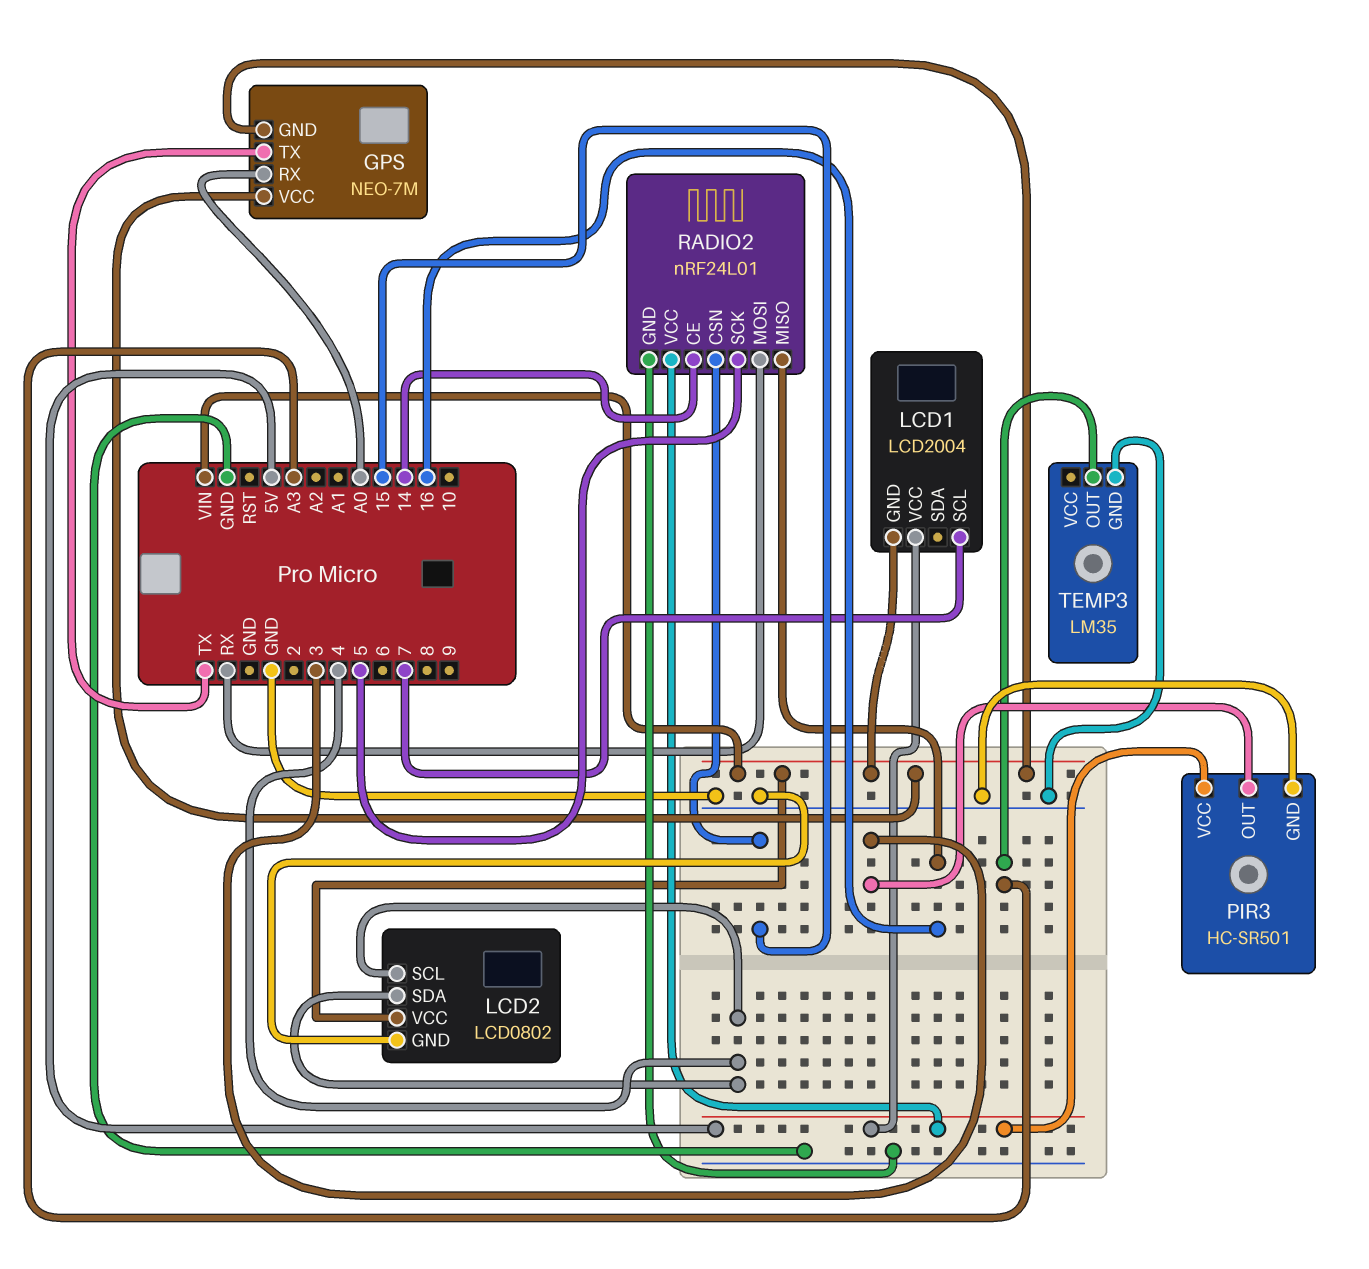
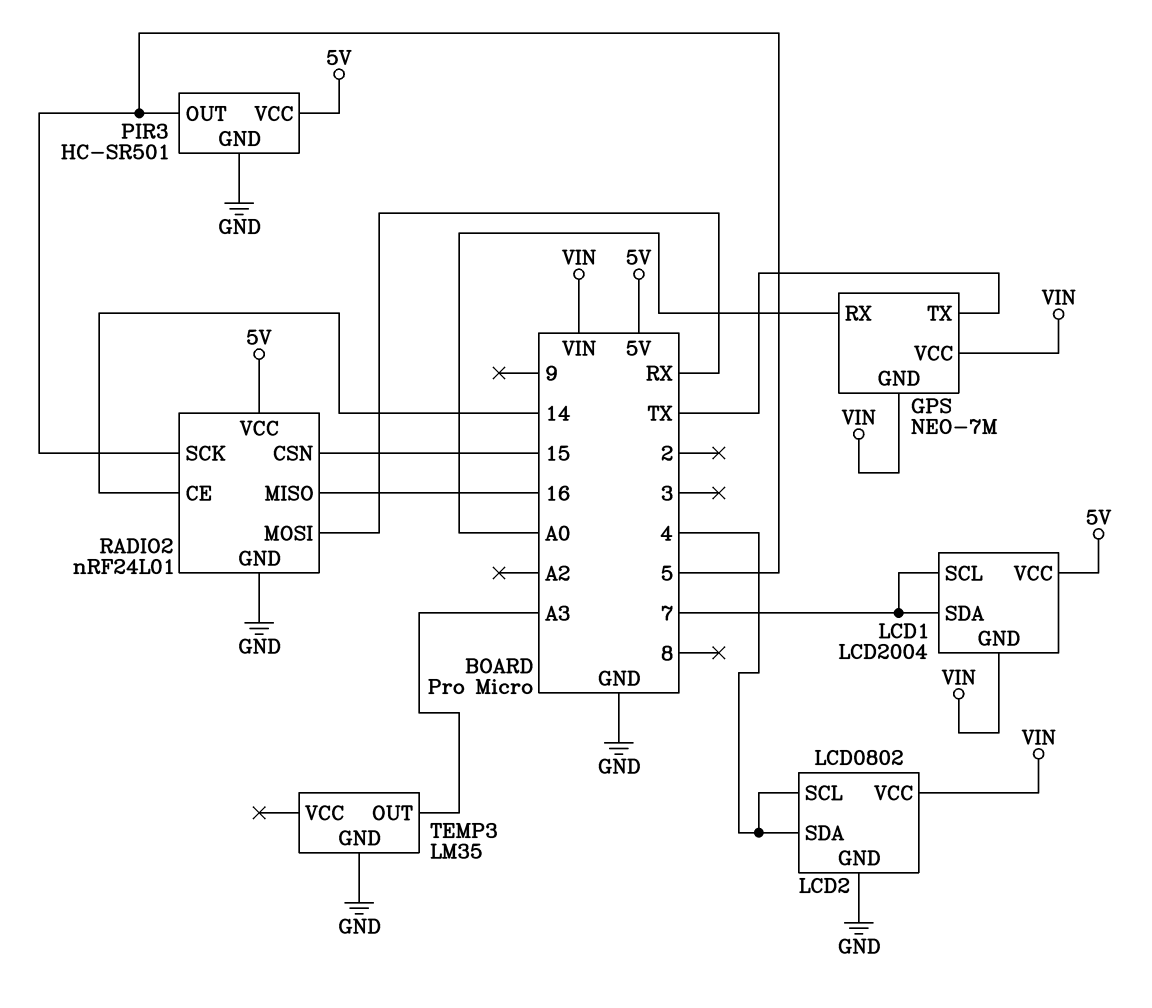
LCD1 pin SDA: none -> 7
PIR3 pin OUT: 3 -> 5

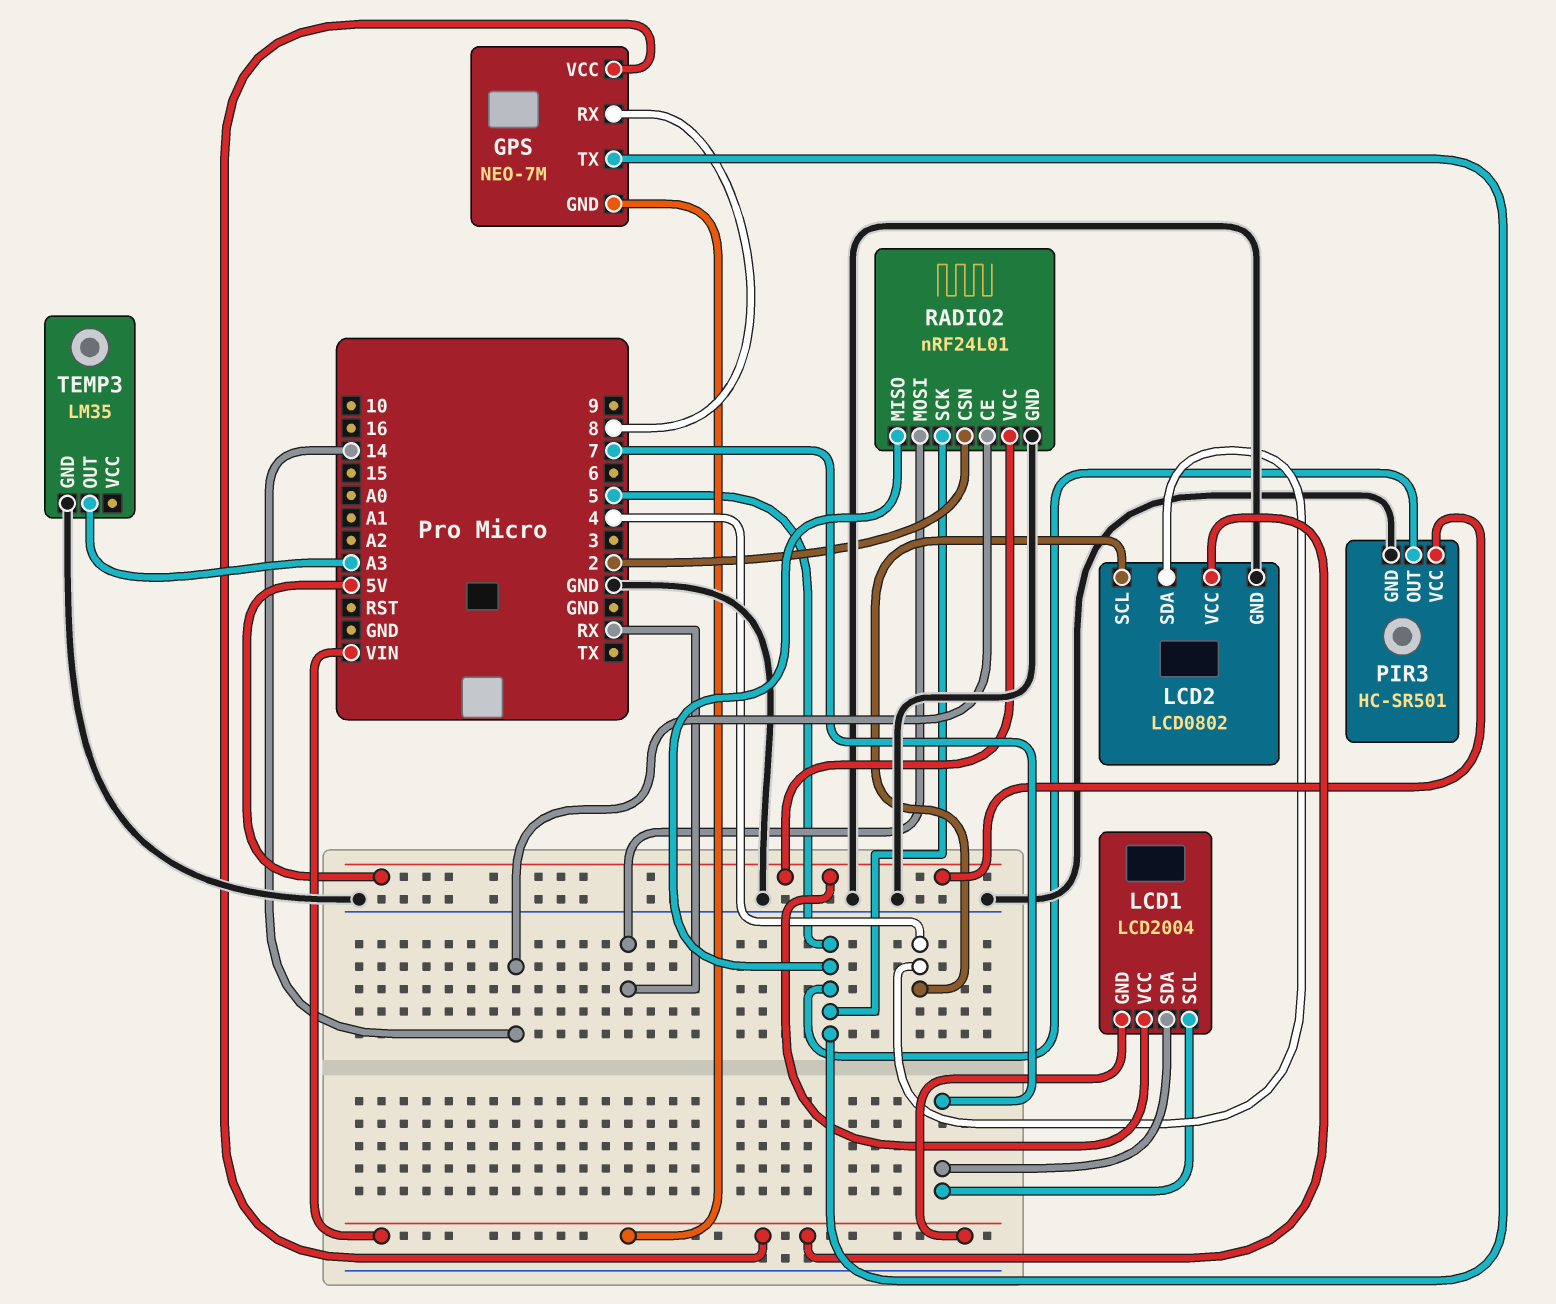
GPS pin RX: A0 -> 8
GPS pin TX: TX -> 5
RADIO2 pin CSN: 15 -> 2
RADIO2 pin MISO: 16 -> 5

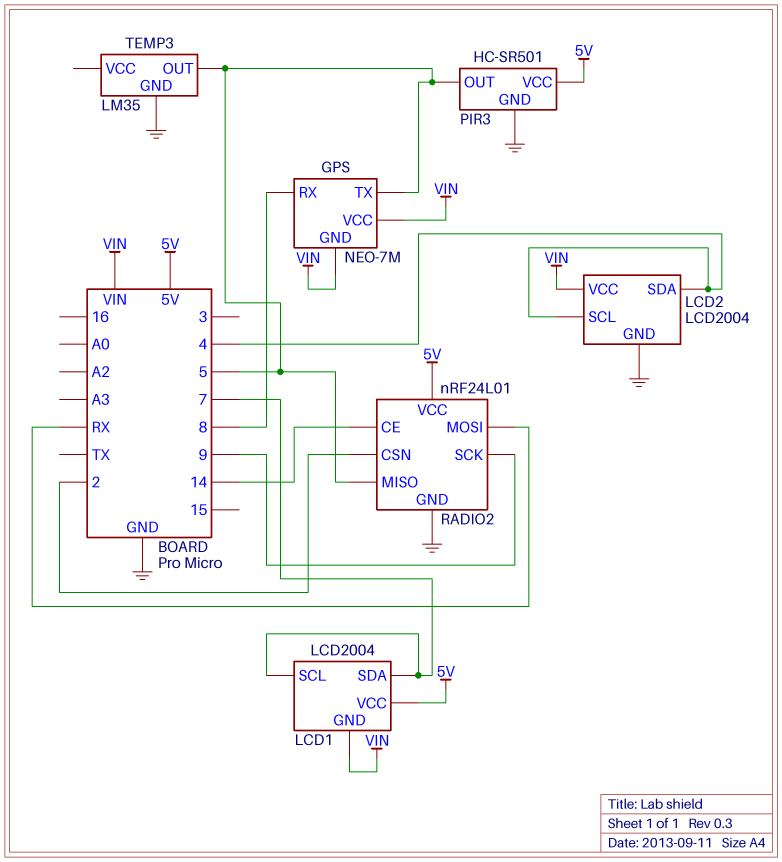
LCD2: LCD0802 -> LCD2004
RADIO2 pin SCK: 5 -> 9
TEMP3 pin OUT: A3 -> 5

